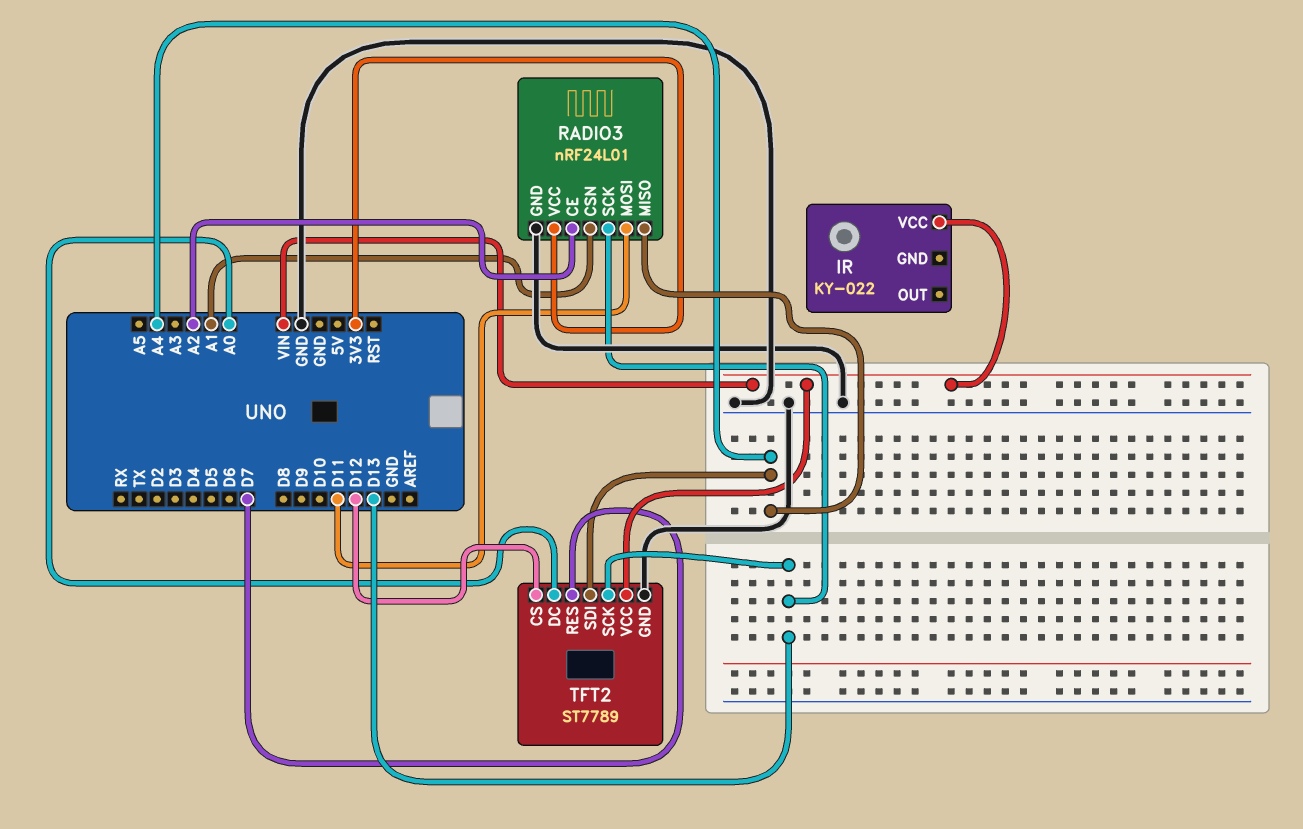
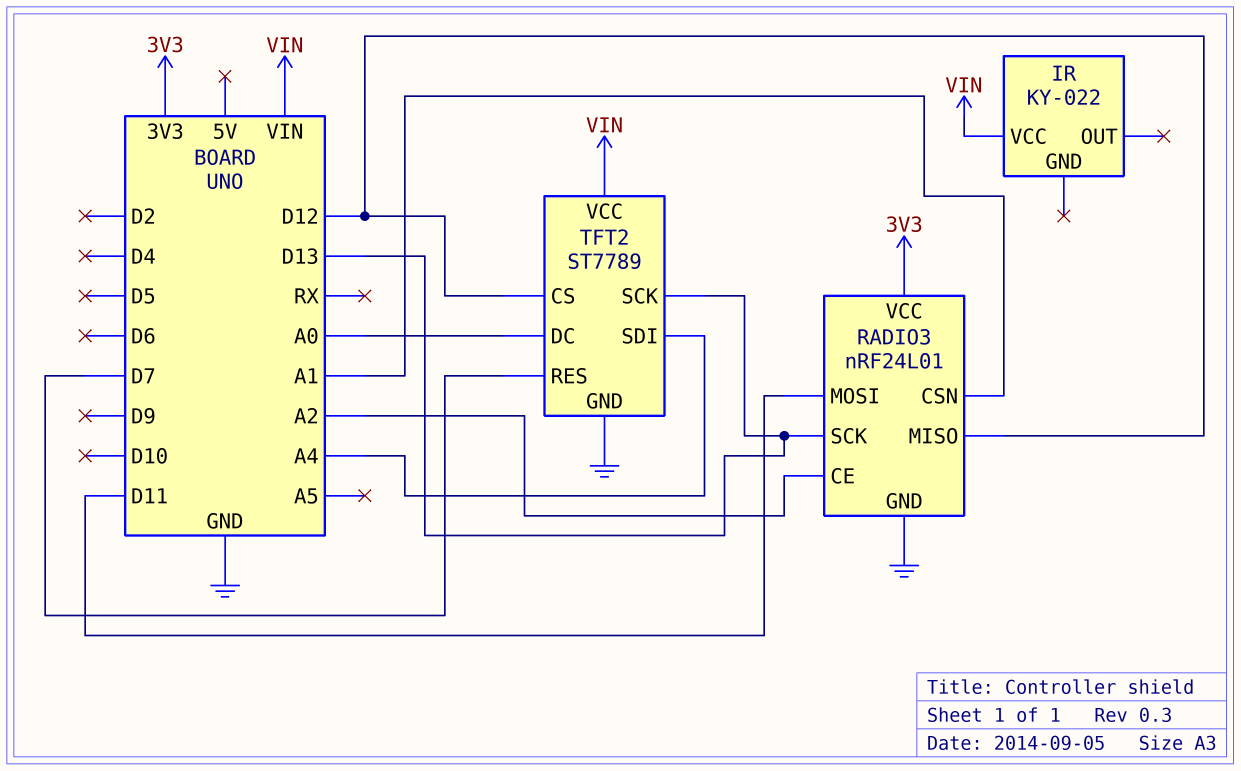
RADIO3 pin MISO: A4 -> D12

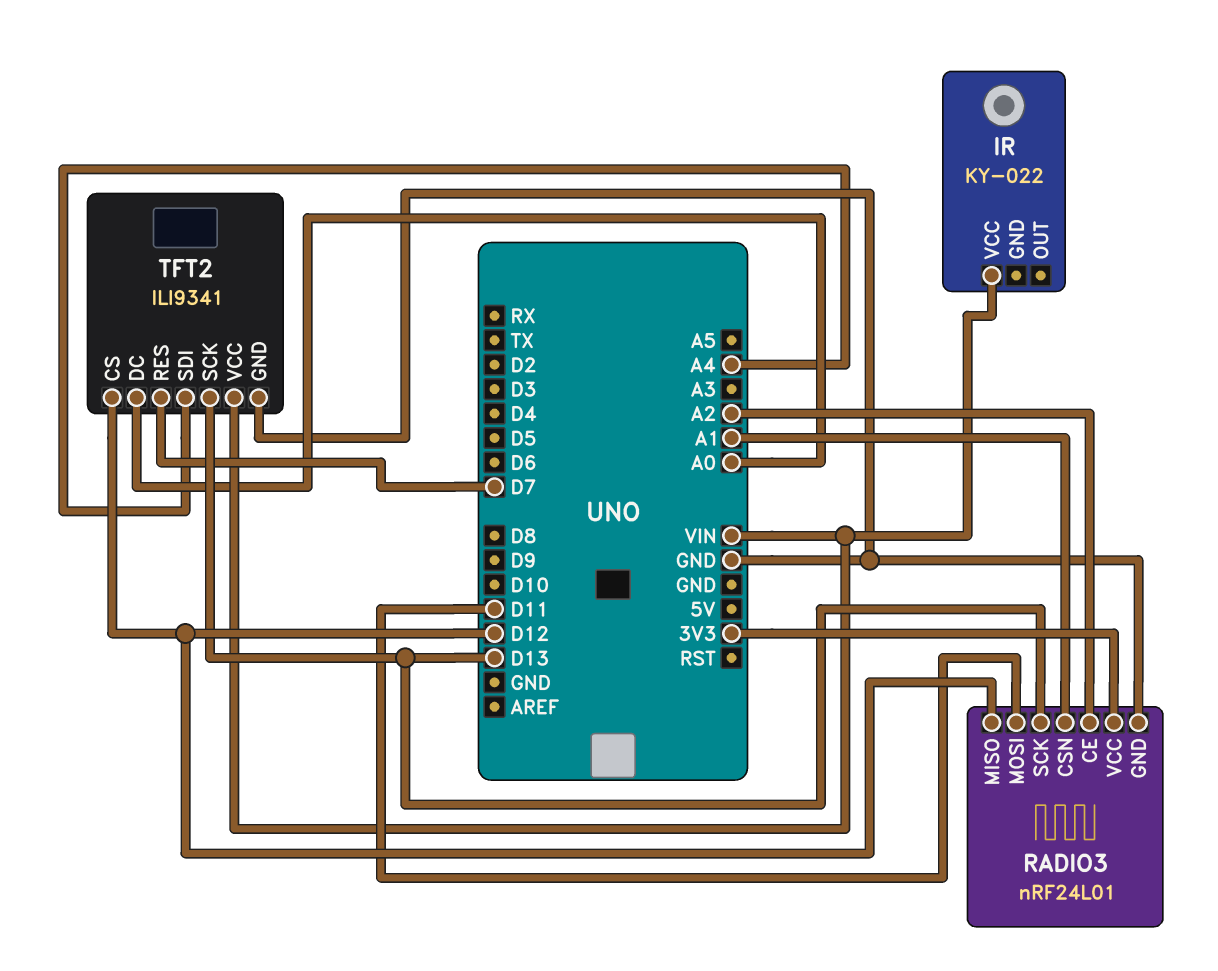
TFT2: ST7789 -> ILI9341

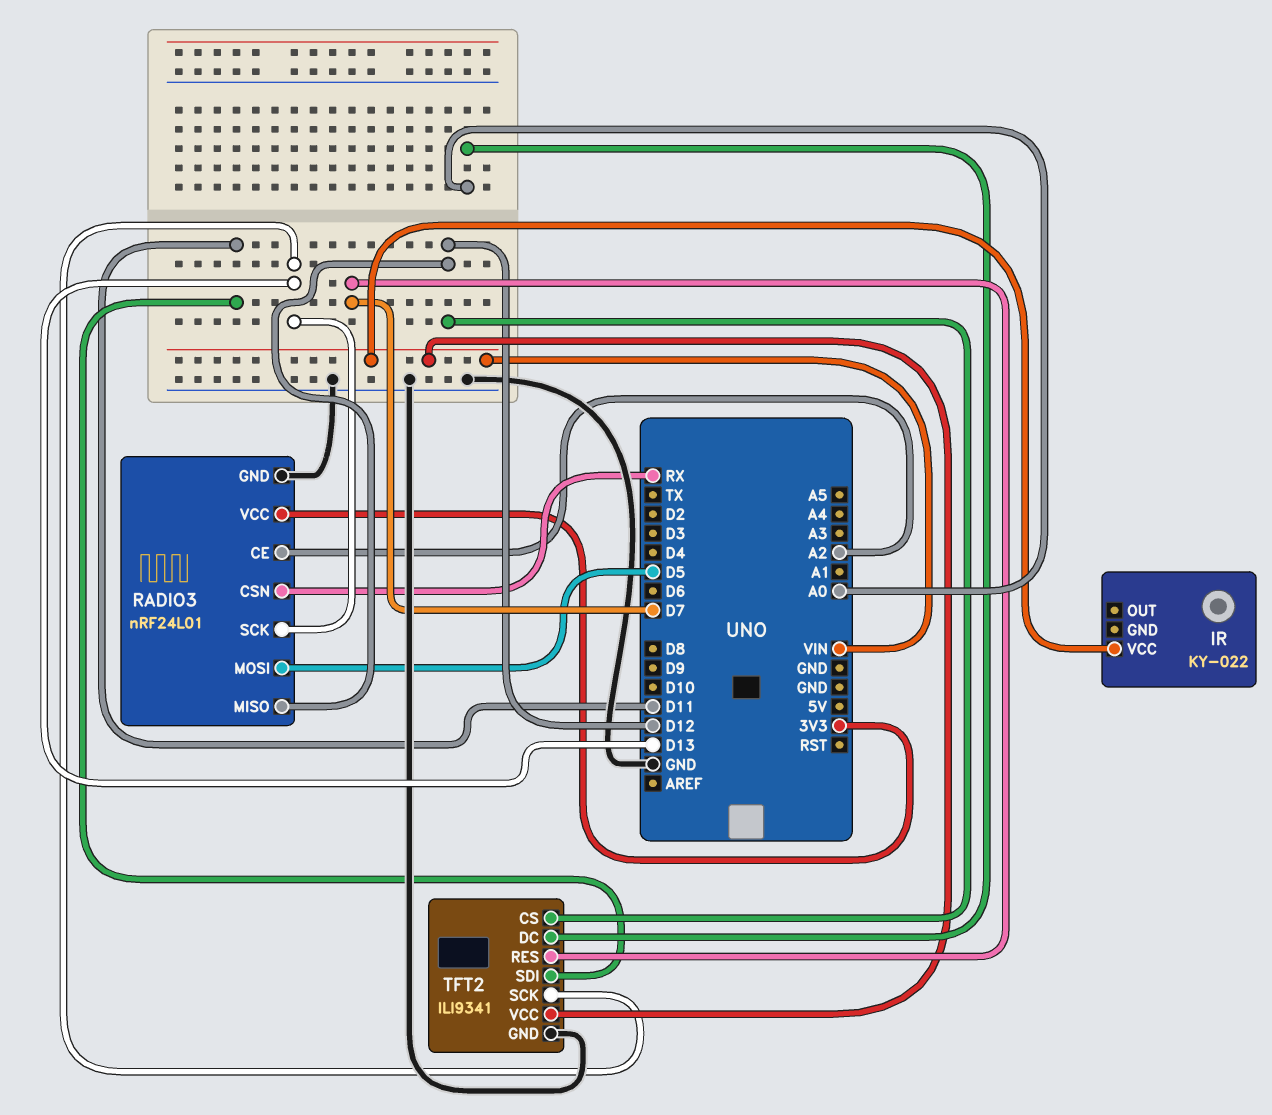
RADIO3 pin CSN: A1 -> RX
RADIO3 pin MOSI: D11 -> D5
TFT2 pin SDI: A4 -> D11

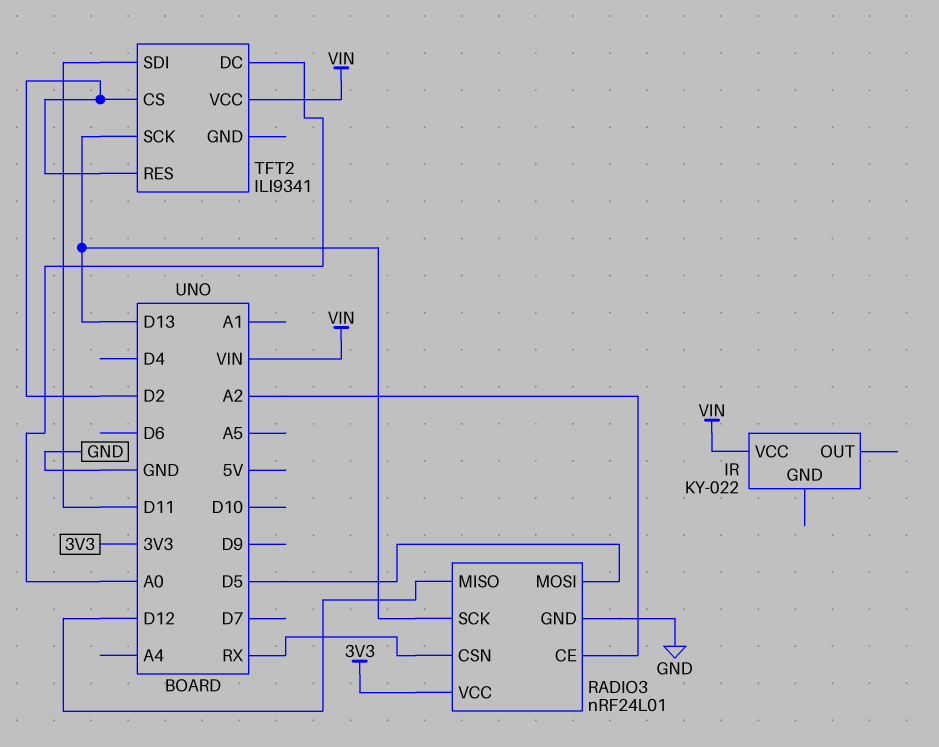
TFT2 pin CS: D12 -> D2
TFT2 pin GND: GND -> none
TFT2 pin RES: D7 -> D2

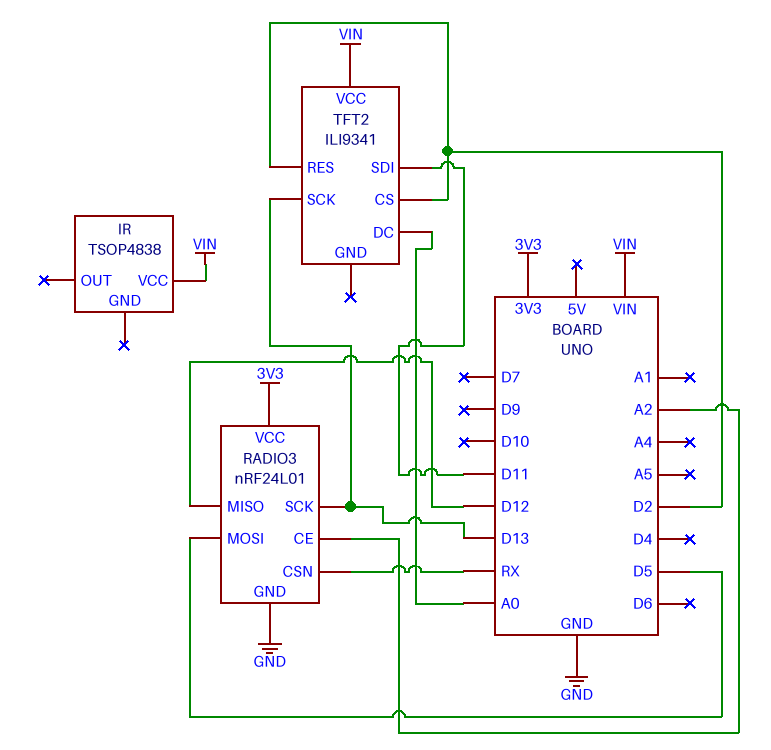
IR: KY-022 -> TSOP4838

